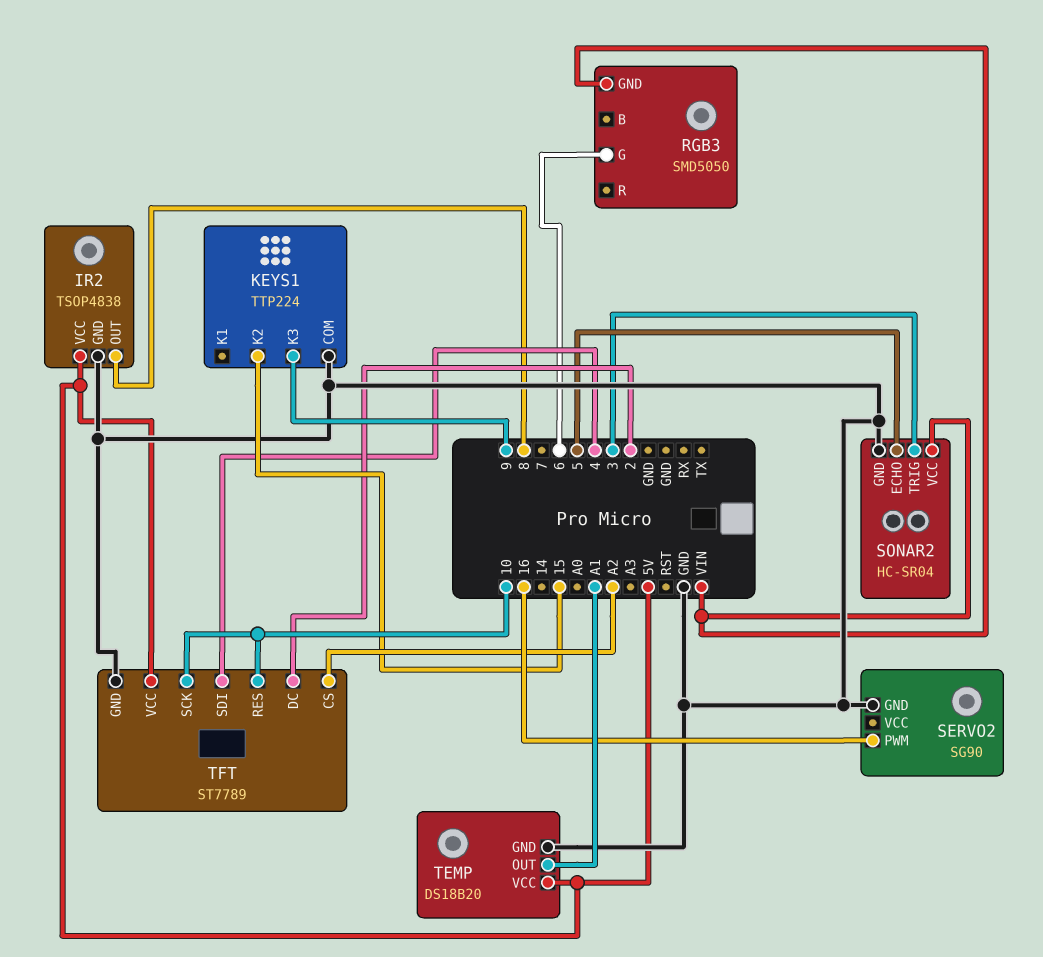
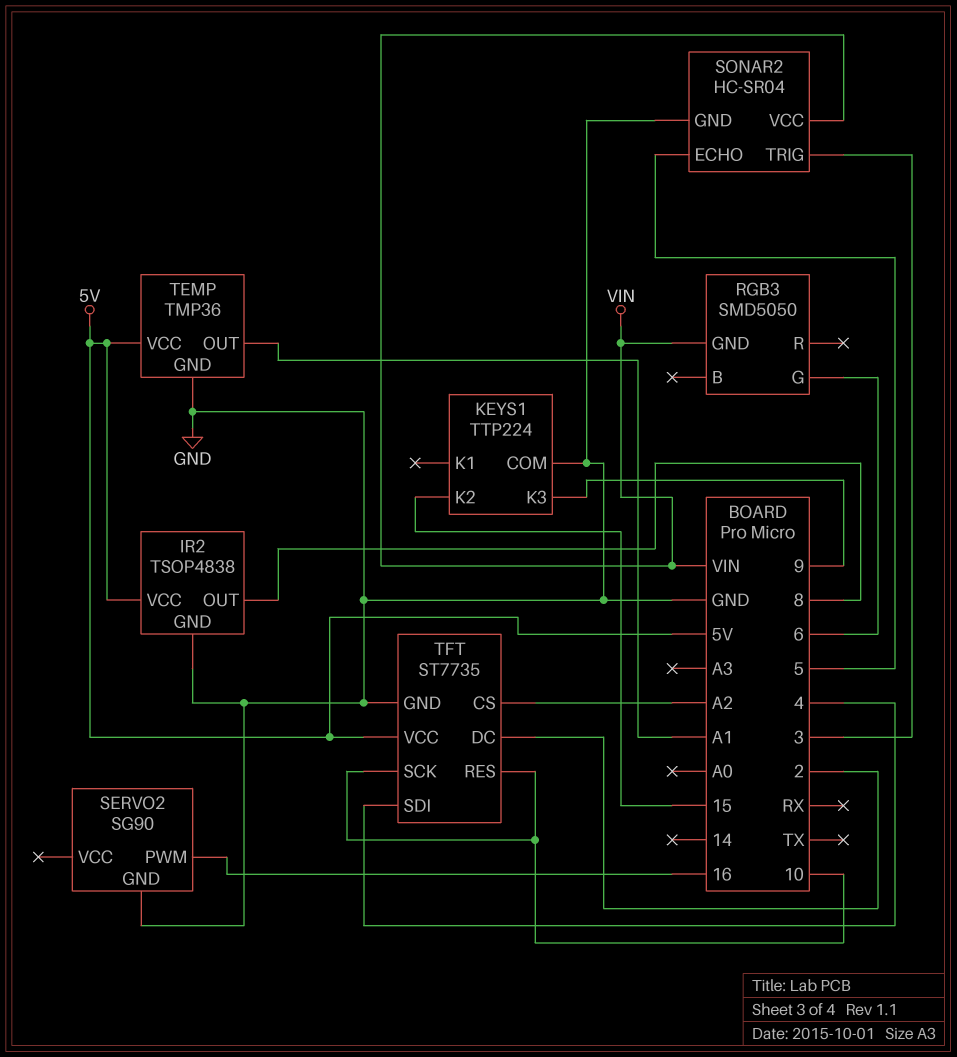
TEMP: DS18B20 -> TMP36
TFT: ST7789 -> ST7735

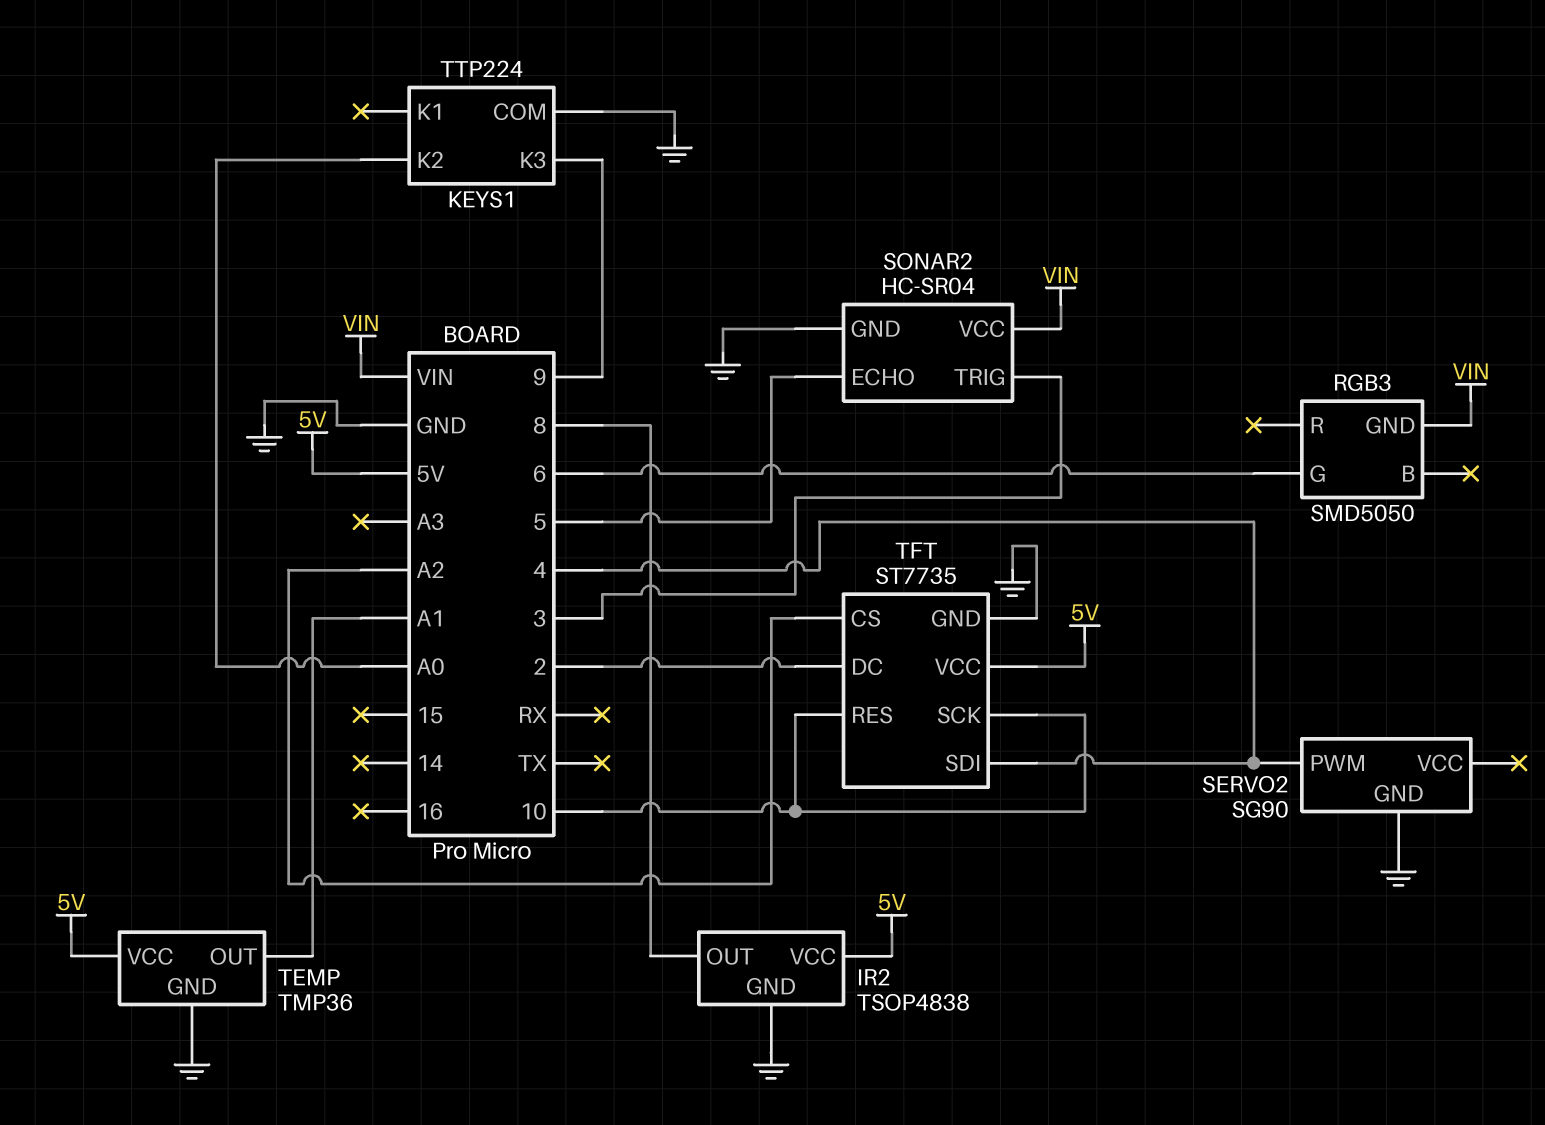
KEYS1 pin K2: 15 -> A0
SERVO2 pin PWM: 16 -> 4

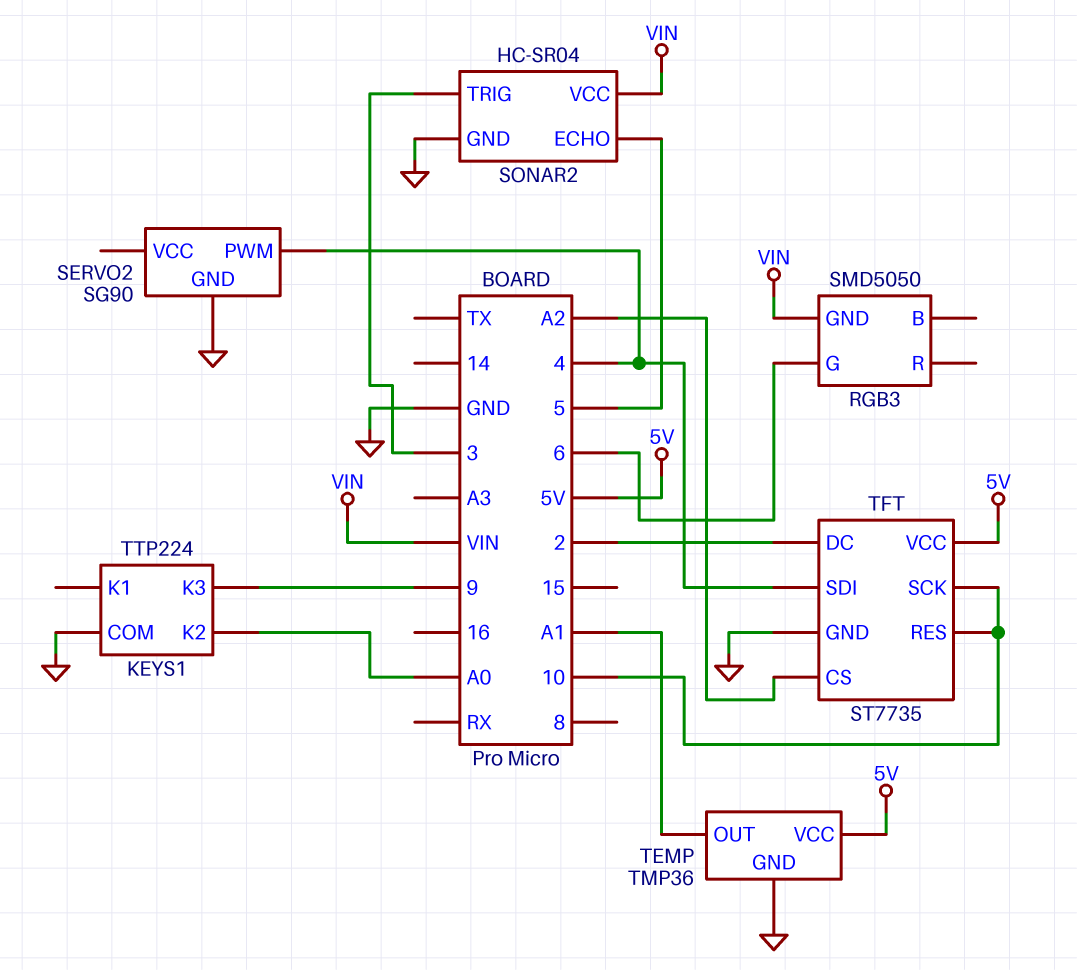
IR2: TSOP4838 -> none
IR2 pin GND: GND -> none
IR2 pin OUT: 8 -> none
IR2 pin VCC: 5V -> none

